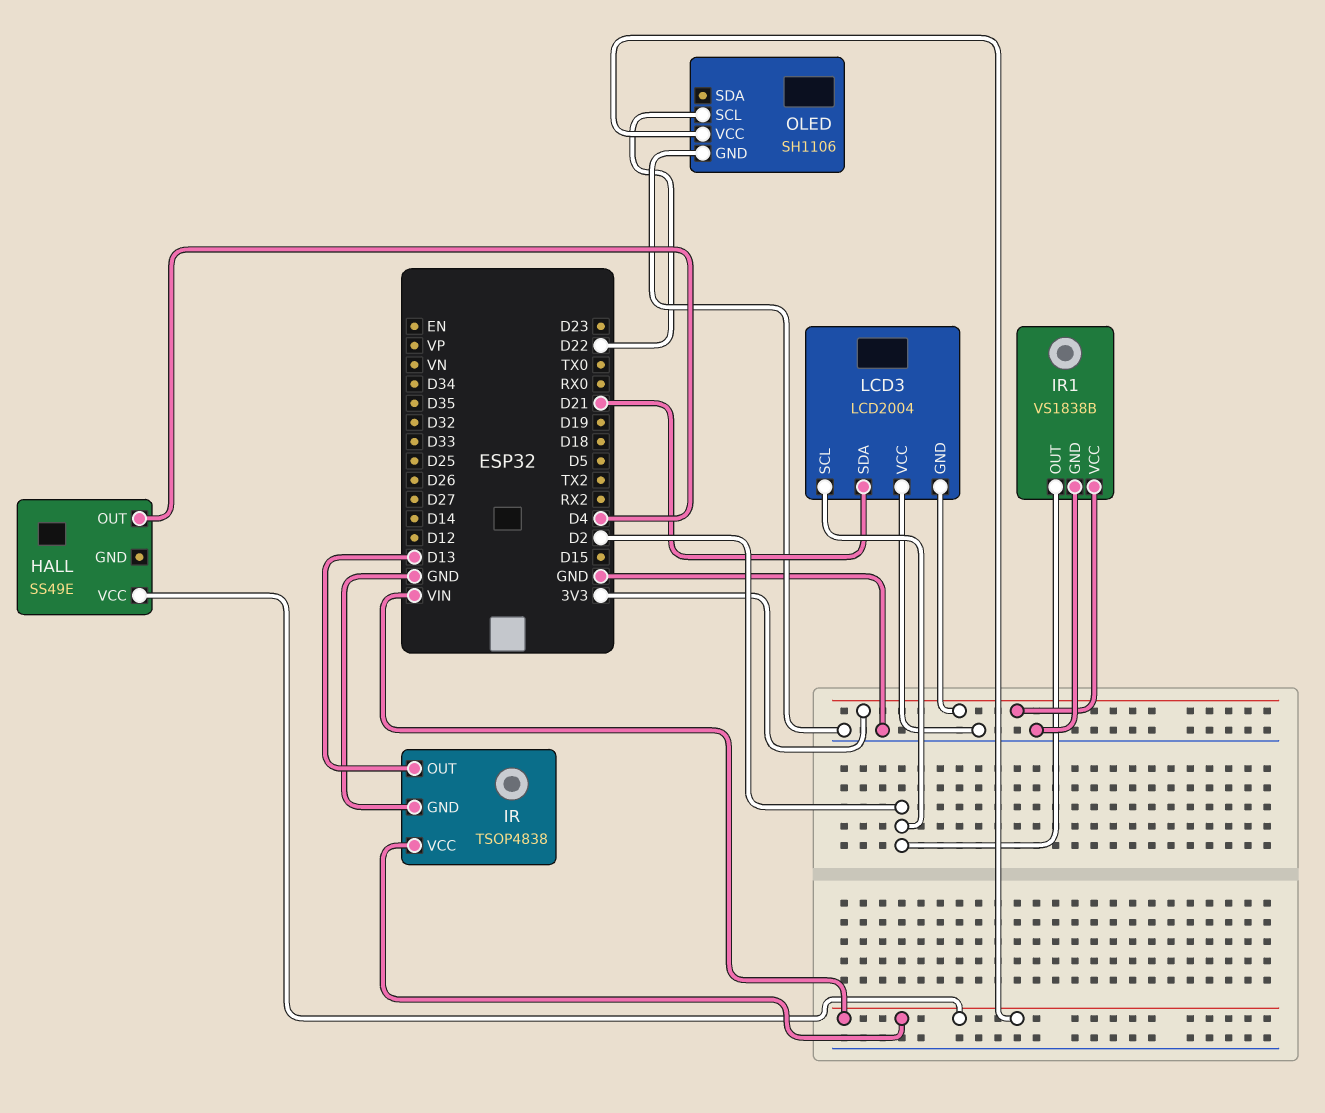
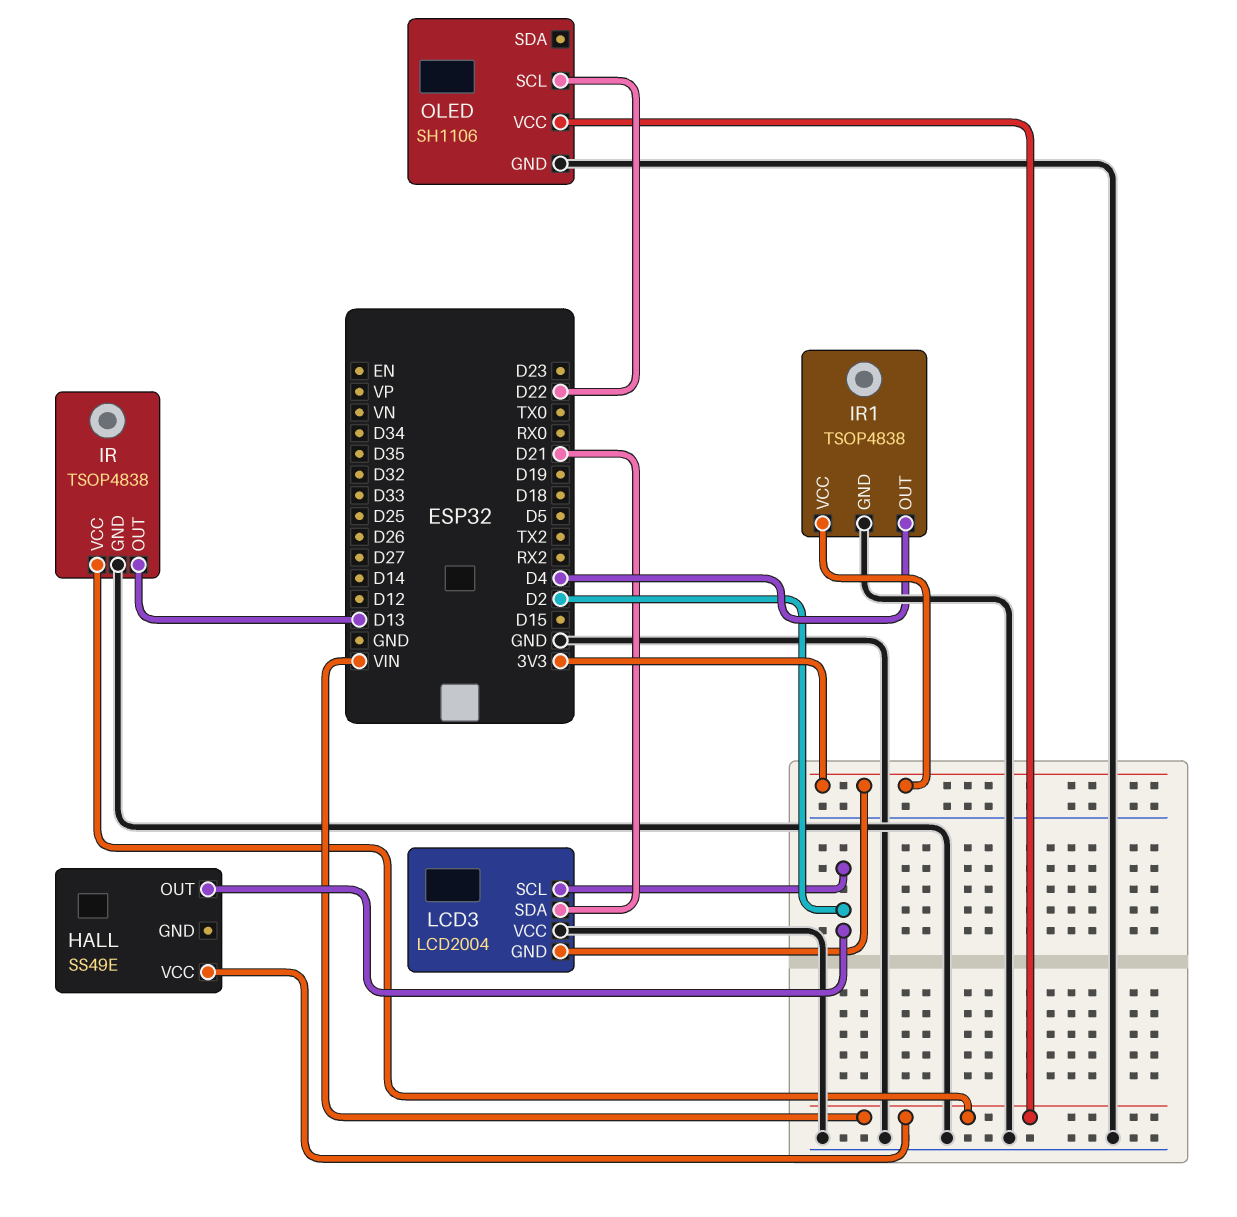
HALL pin OUT: D4 -> D2
IR1: VS1838B -> TSOP4838
IR1 pin OUT: D2 -> D4

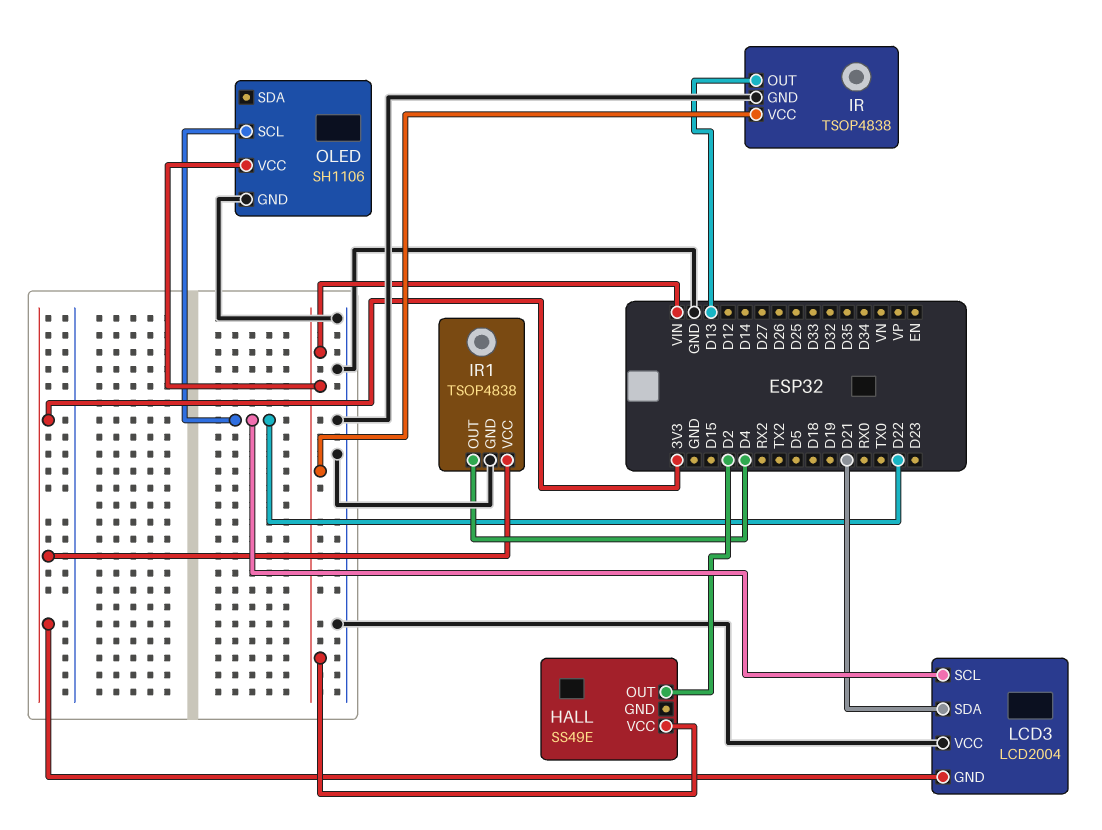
LCD3 pin SCL: D2 -> D22

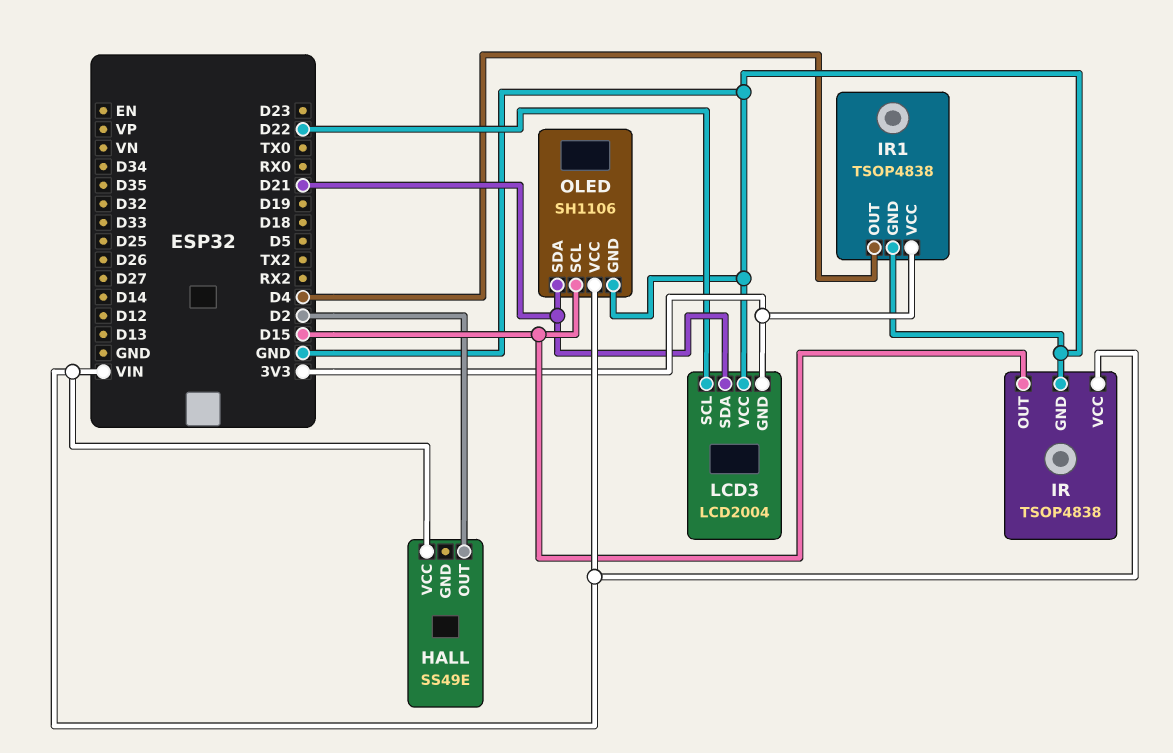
IR pin OUT: D13 -> D15
OLED pin SCL: D22 -> D15
OLED pin SDA: none -> D21

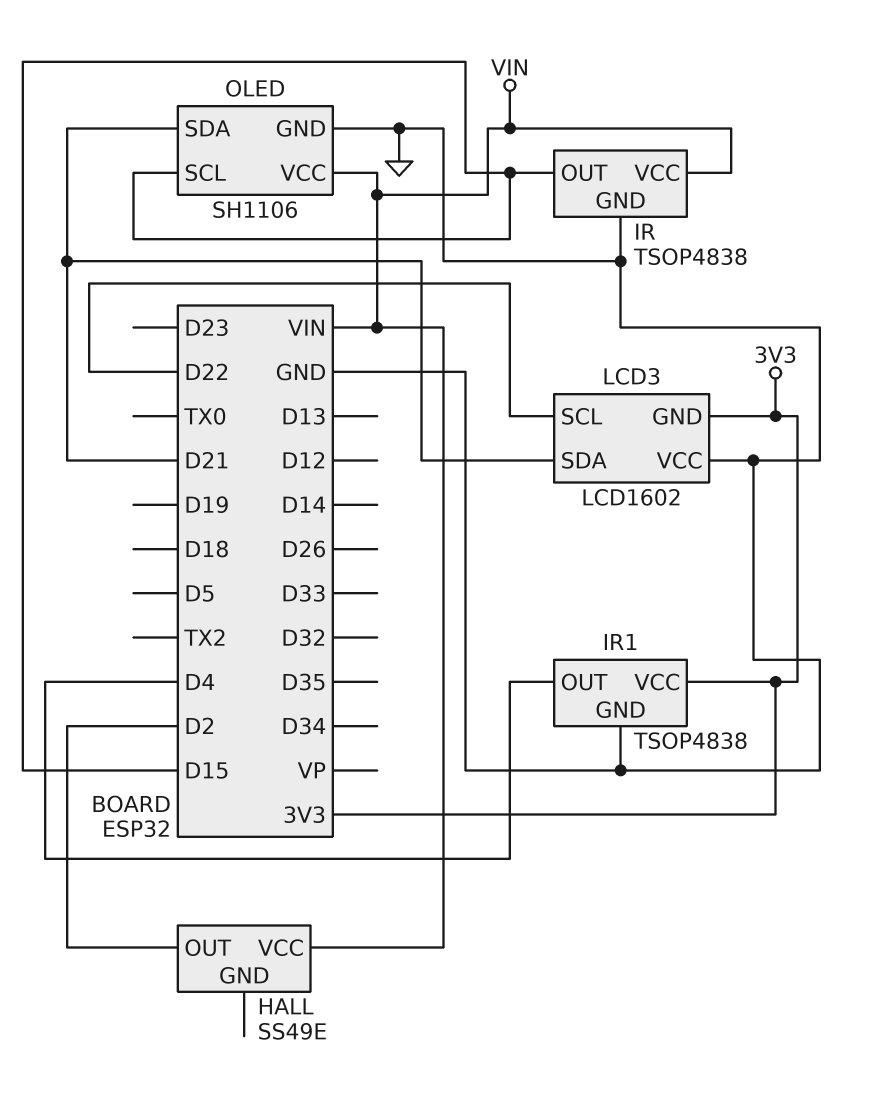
LCD3: LCD2004 -> LCD1602

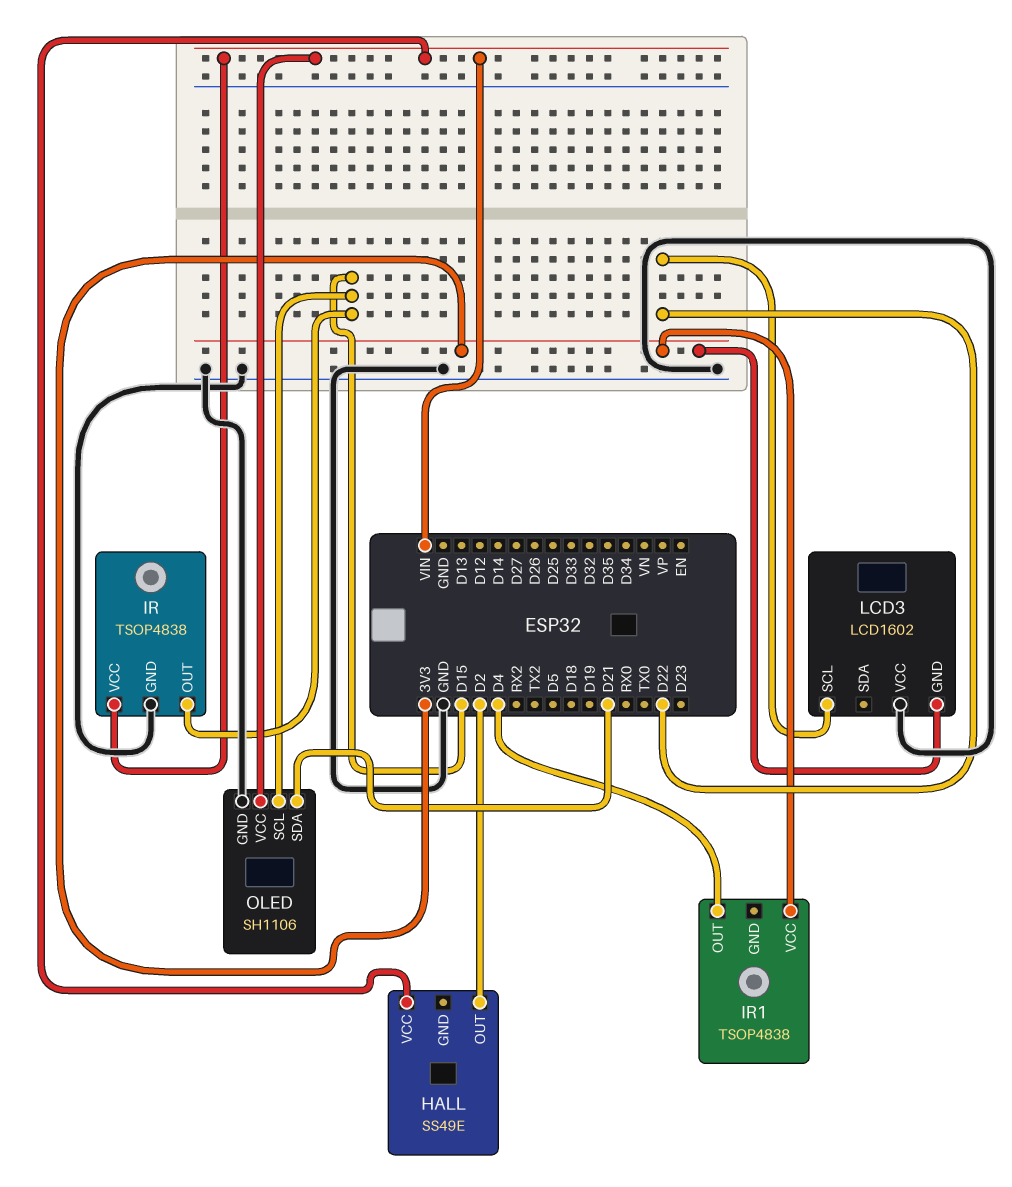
IR1 pin GND: GND -> none
LCD3 pin SDA: D21 -> none

